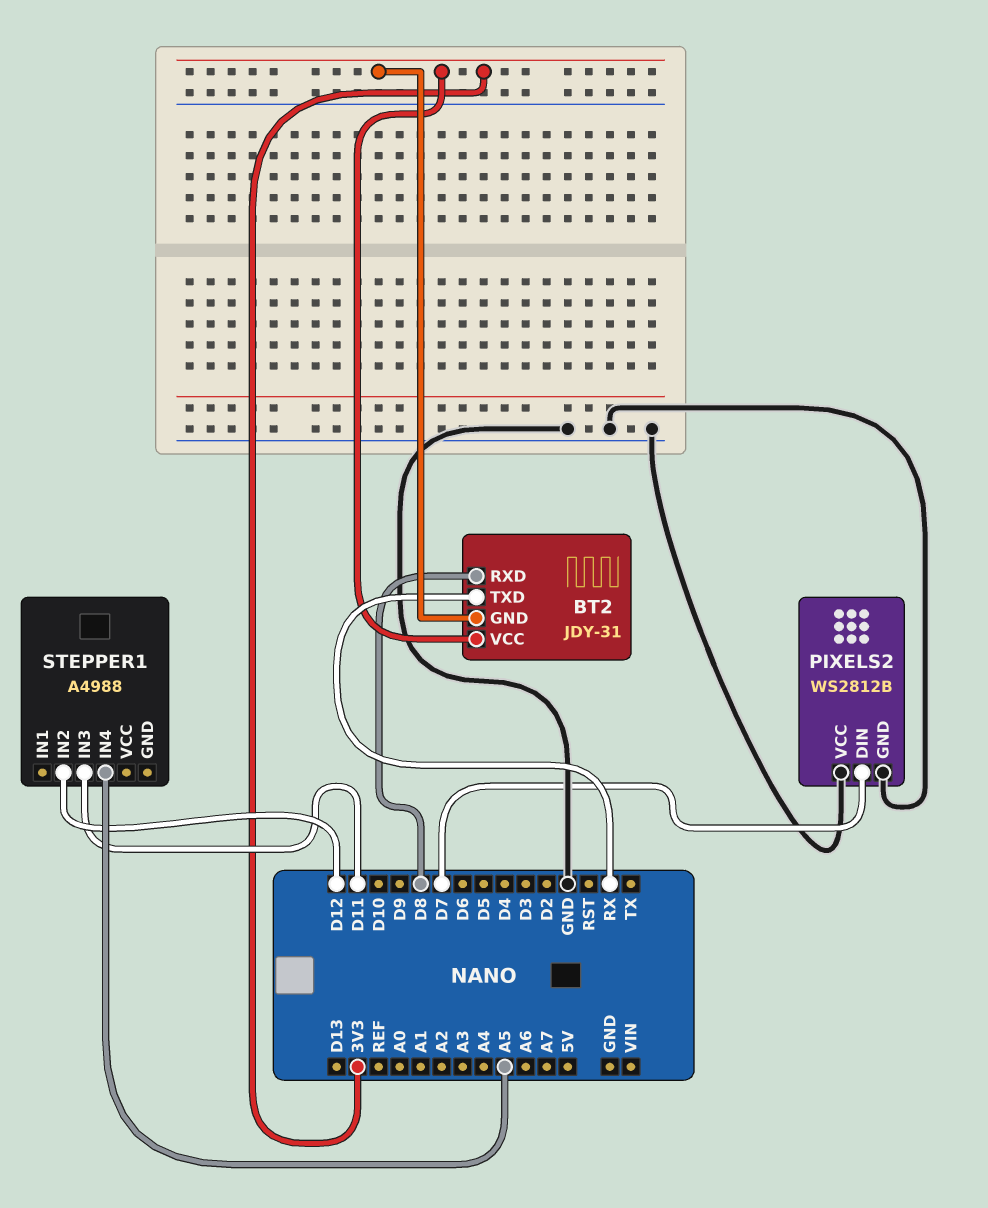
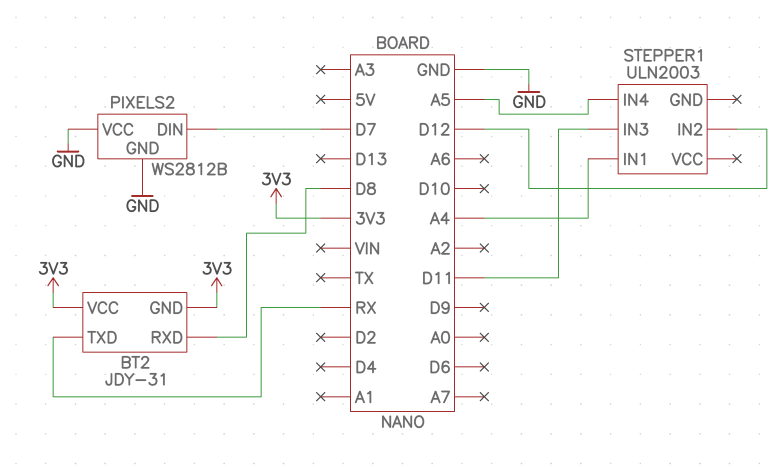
STEPPER1: A4988 -> ULN2003
STEPPER1 pin IN1: none -> A4

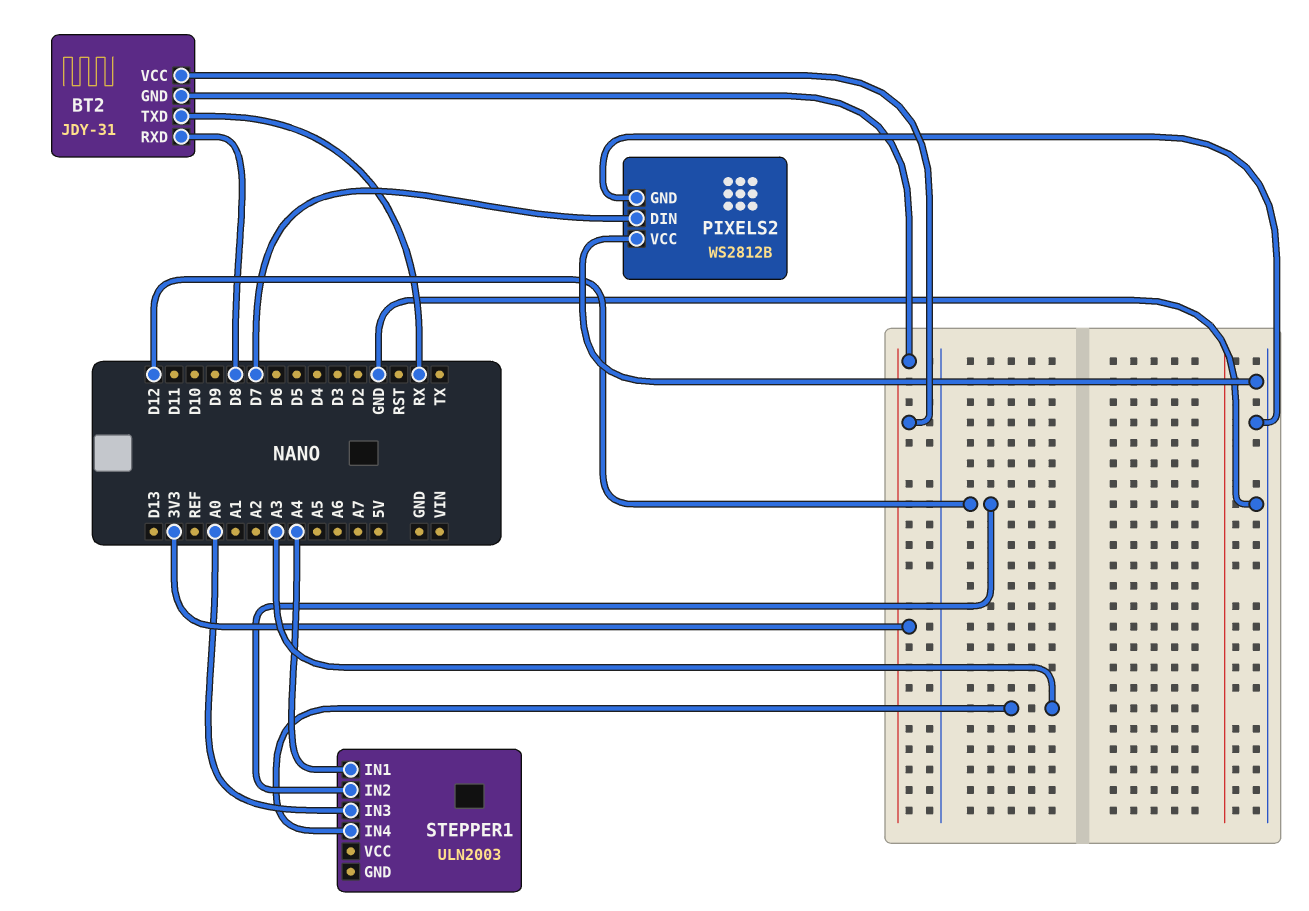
STEPPER1 pin IN3: D11 -> A0
STEPPER1 pin IN4: A5 -> A3

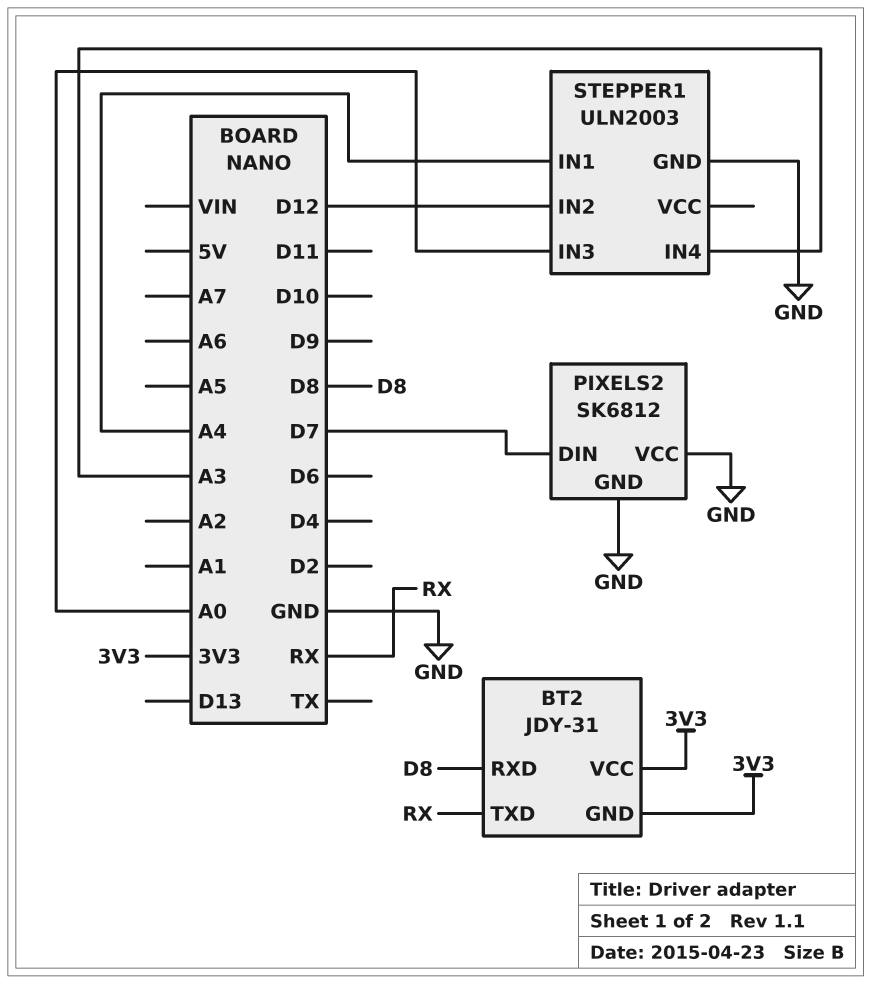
PIXELS2: WS2812B -> SK6812
STEPPER1 pin GND: none -> GND

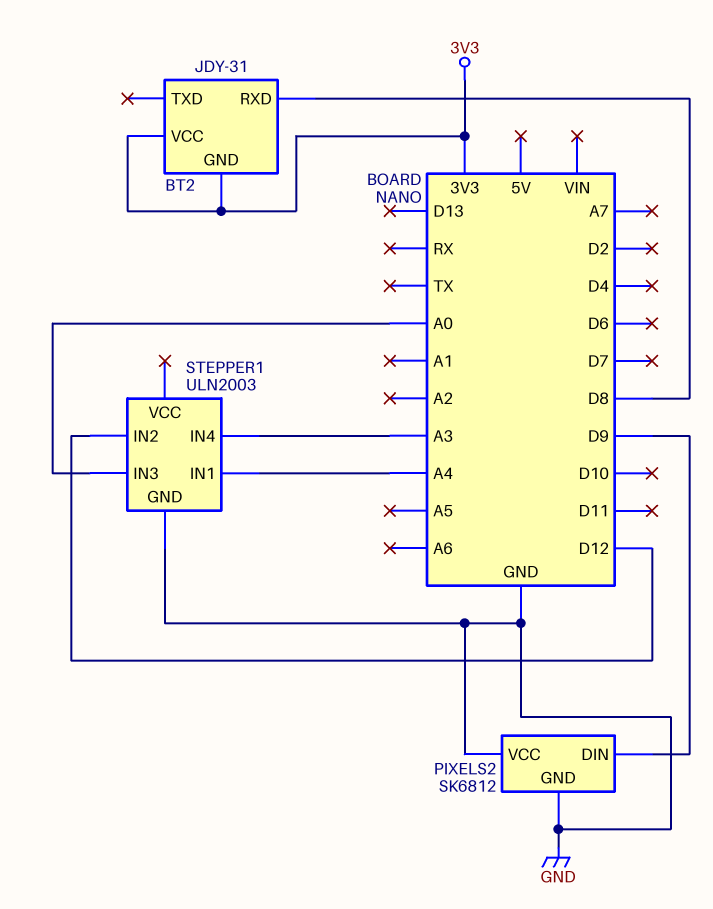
BT2 pin TXD: RX -> none
PIXELS2 pin DIN: D7 -> D9

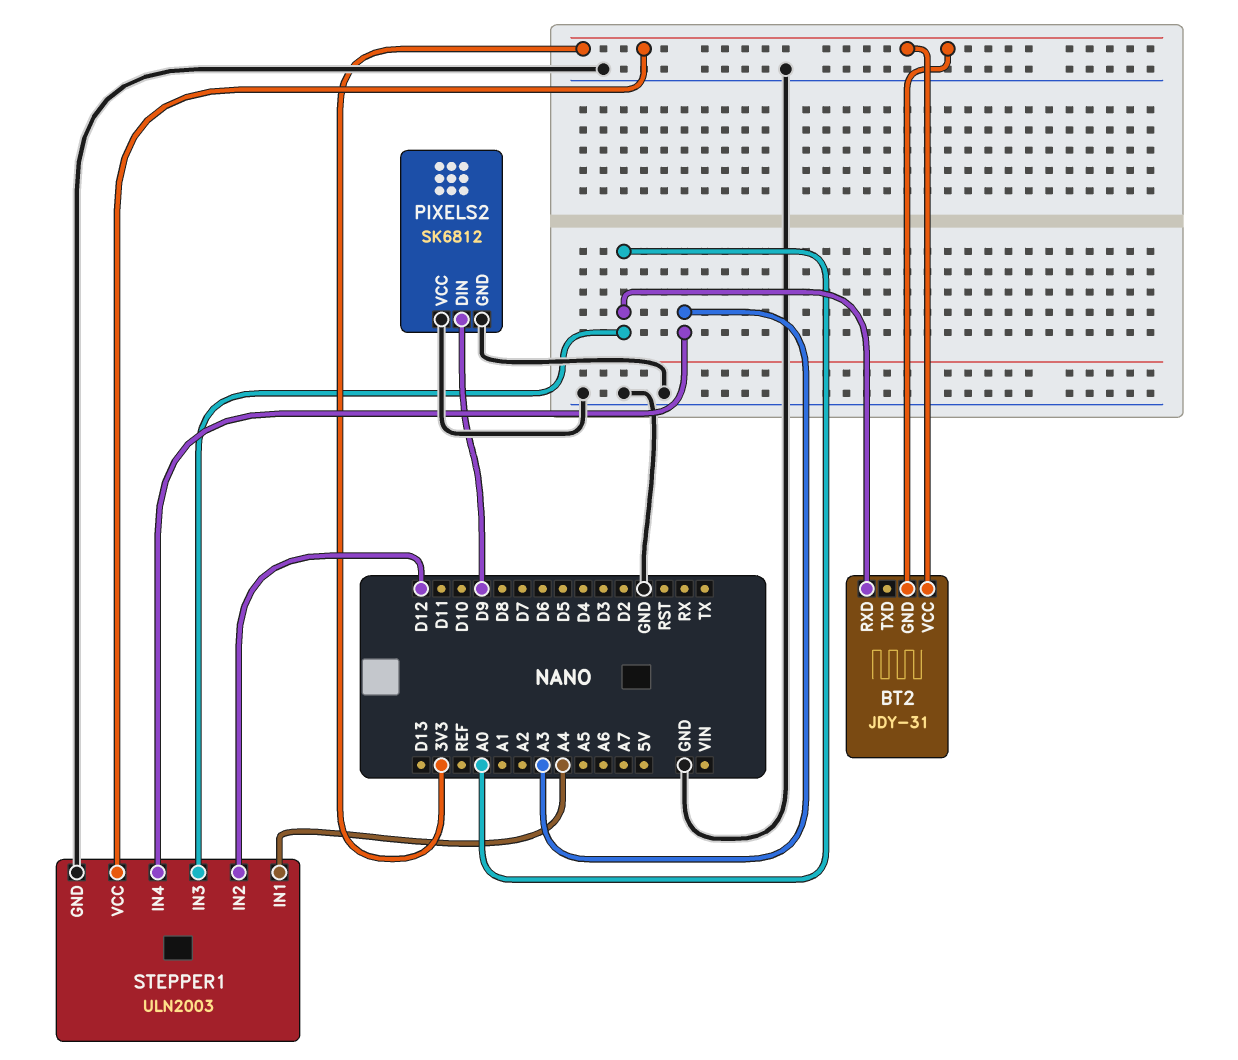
BT2 pin RXD: D8 -> A0
STEPPER1 pin VCC: none -> 3V3

